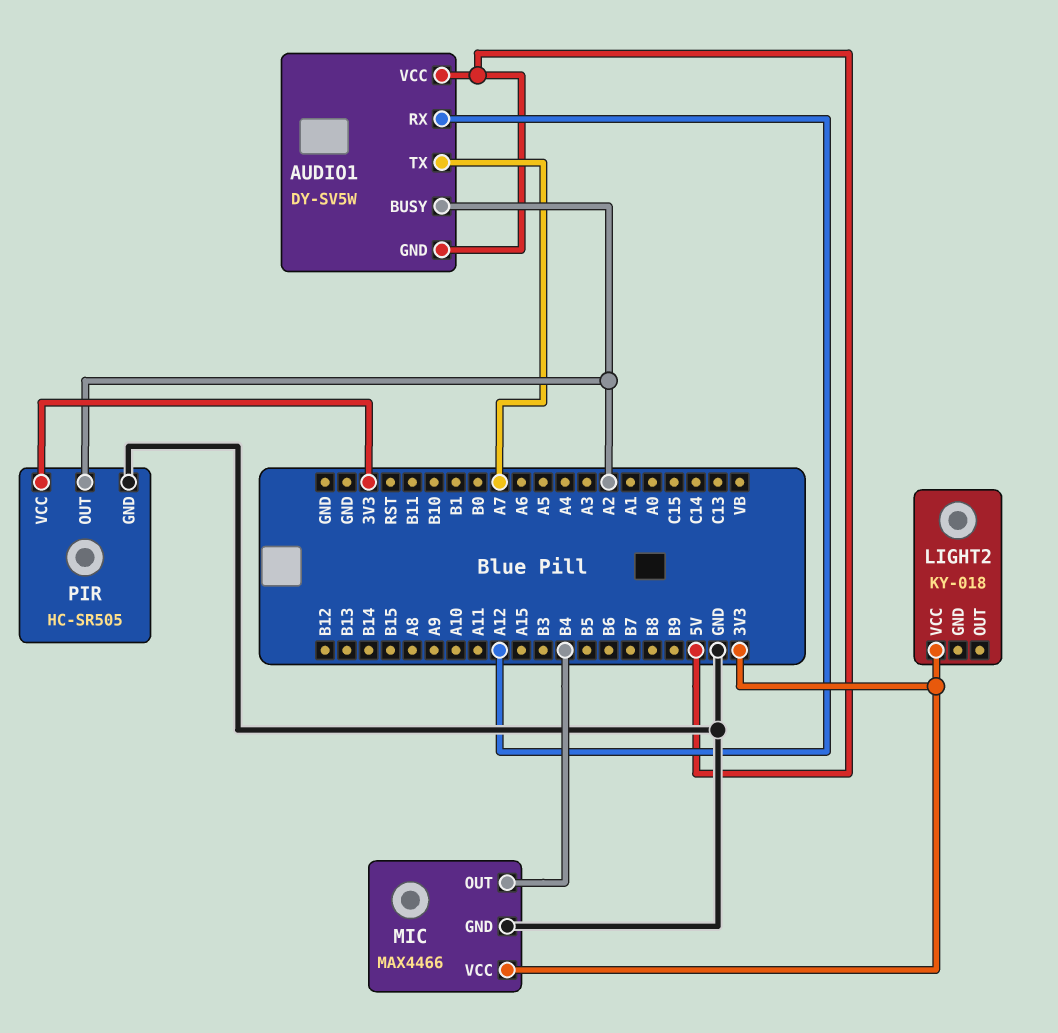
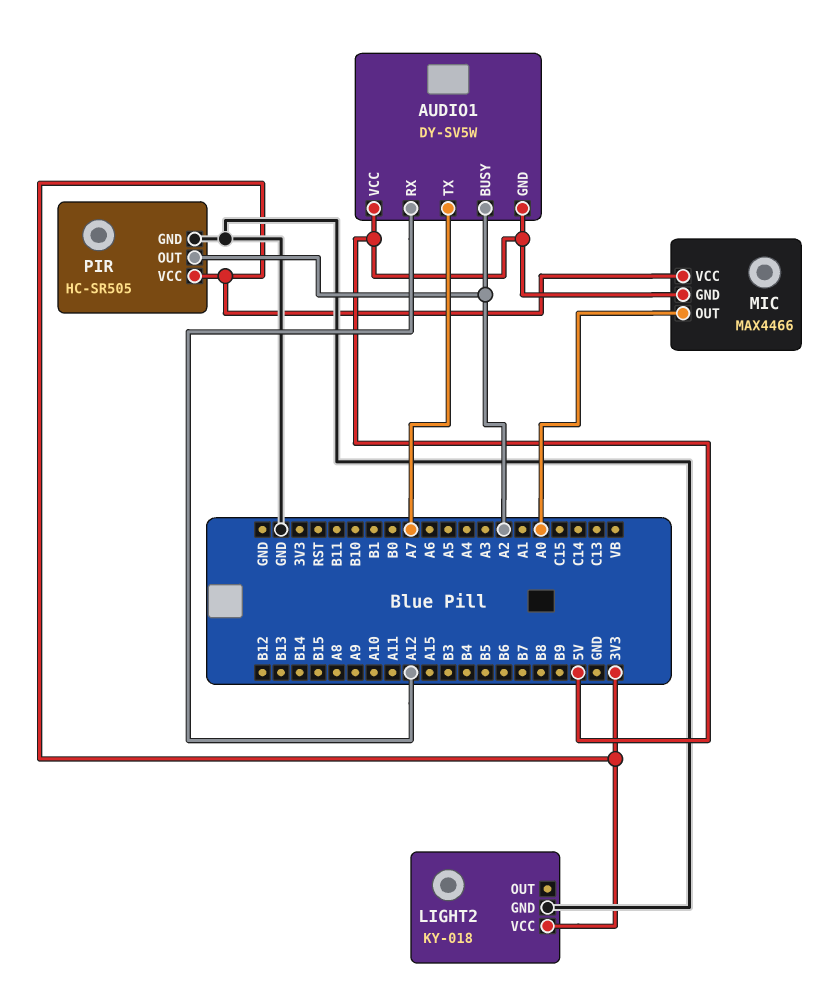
LIGHT2 pin GND: none -> GND
MIC pin GND: GND -> 5V
MIC pin OUT: B4 -> A0

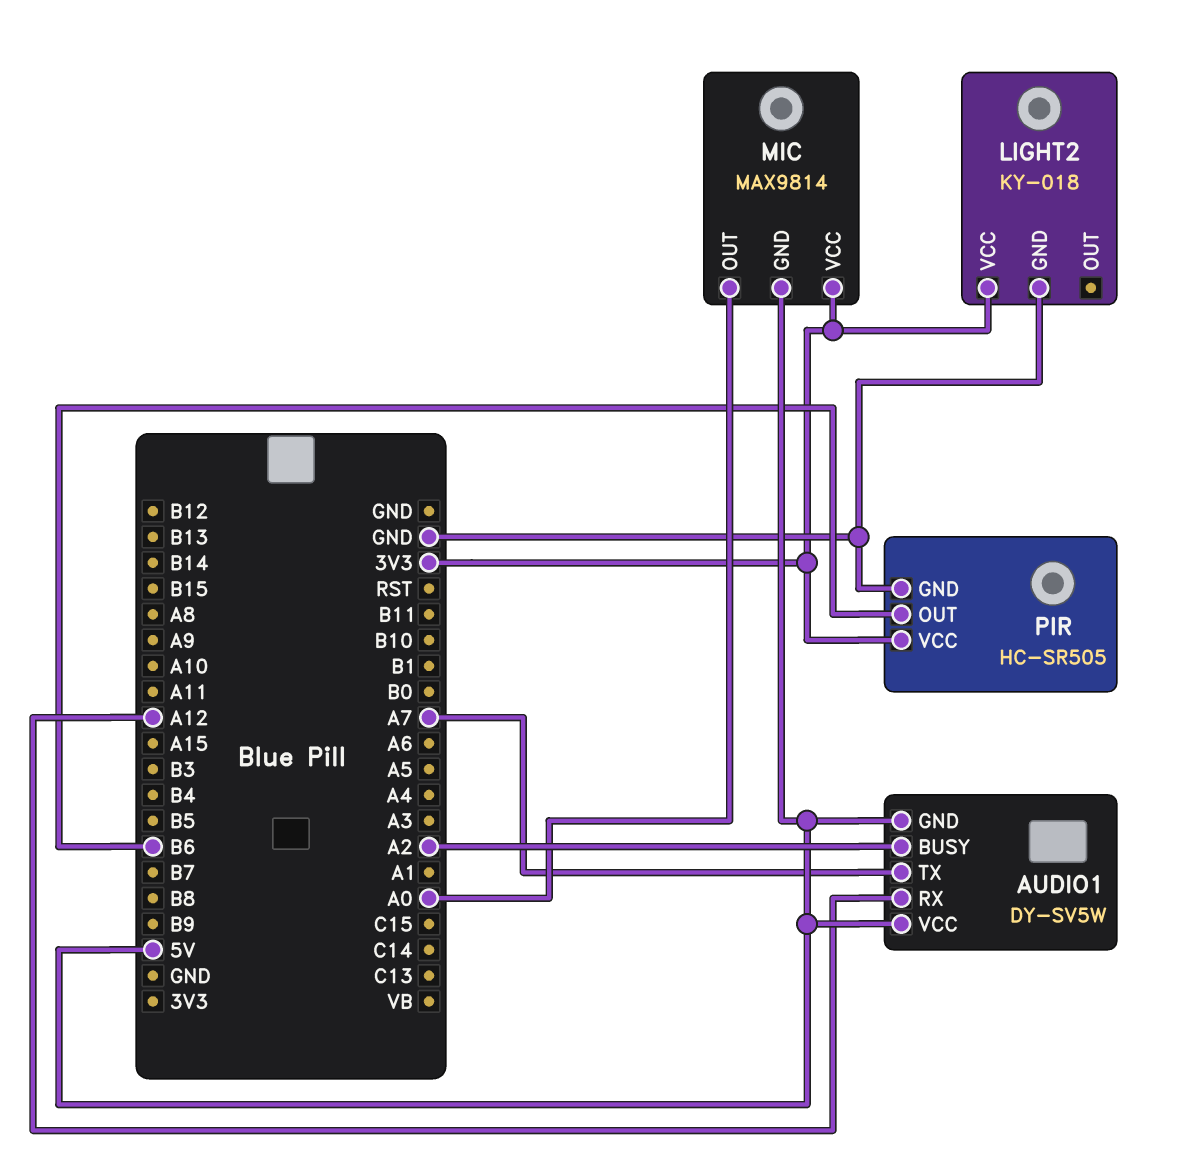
MIC: MAX4466 -> MAX9814
PIR pin OUT: A2 -> B6

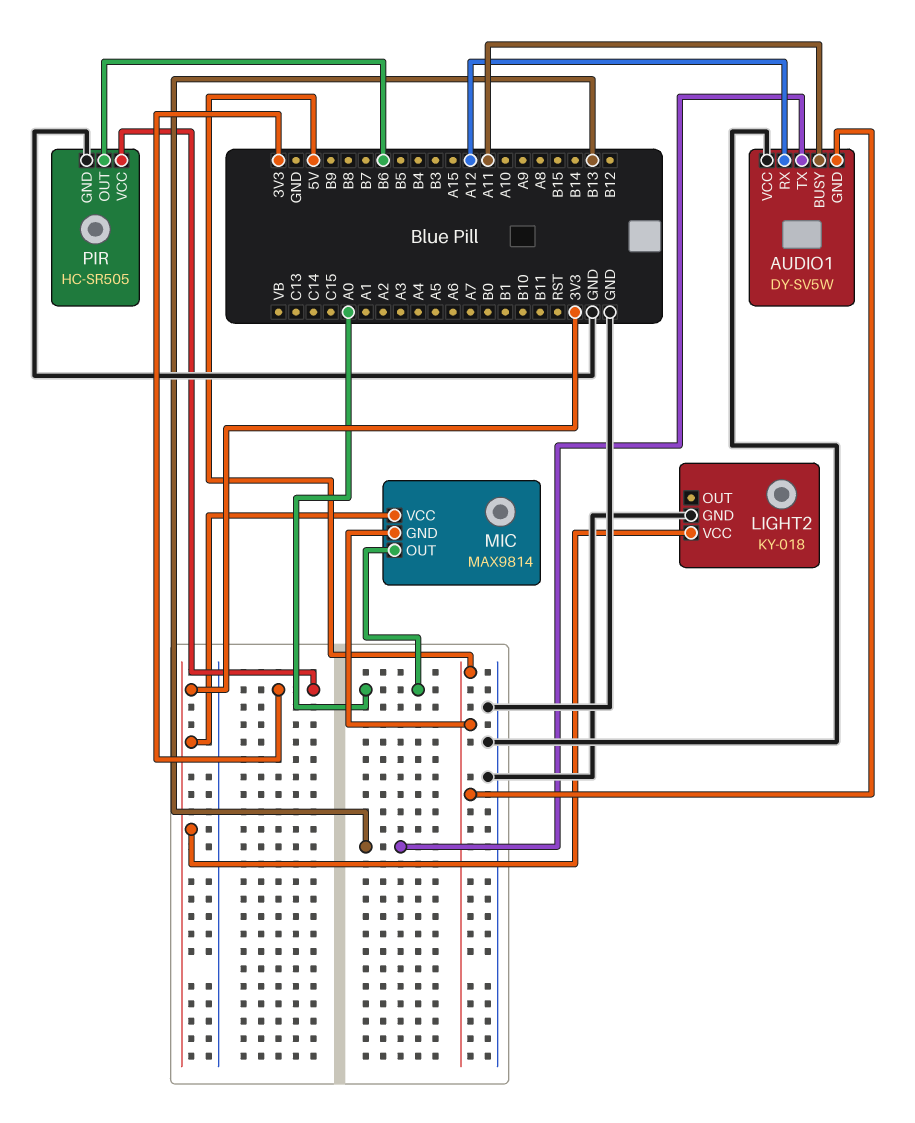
AUDIO1 pin BUSY: A2 -> A11
AUDIO1 pin TX: A7 -> B13
AUDIO1 pin VCC: 5V -> GND

